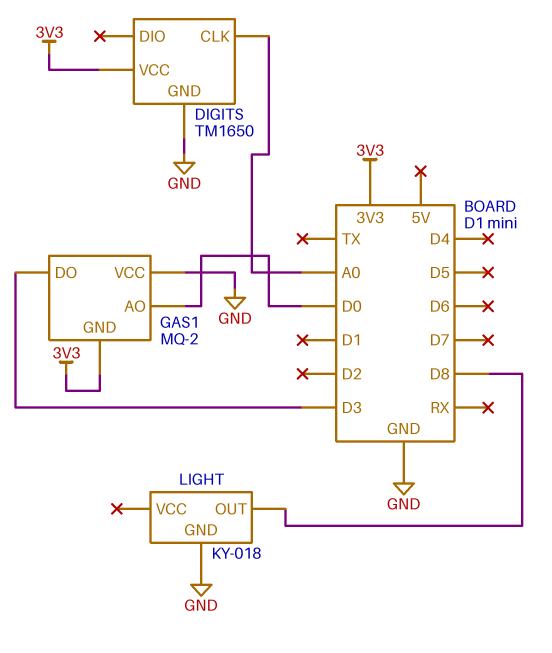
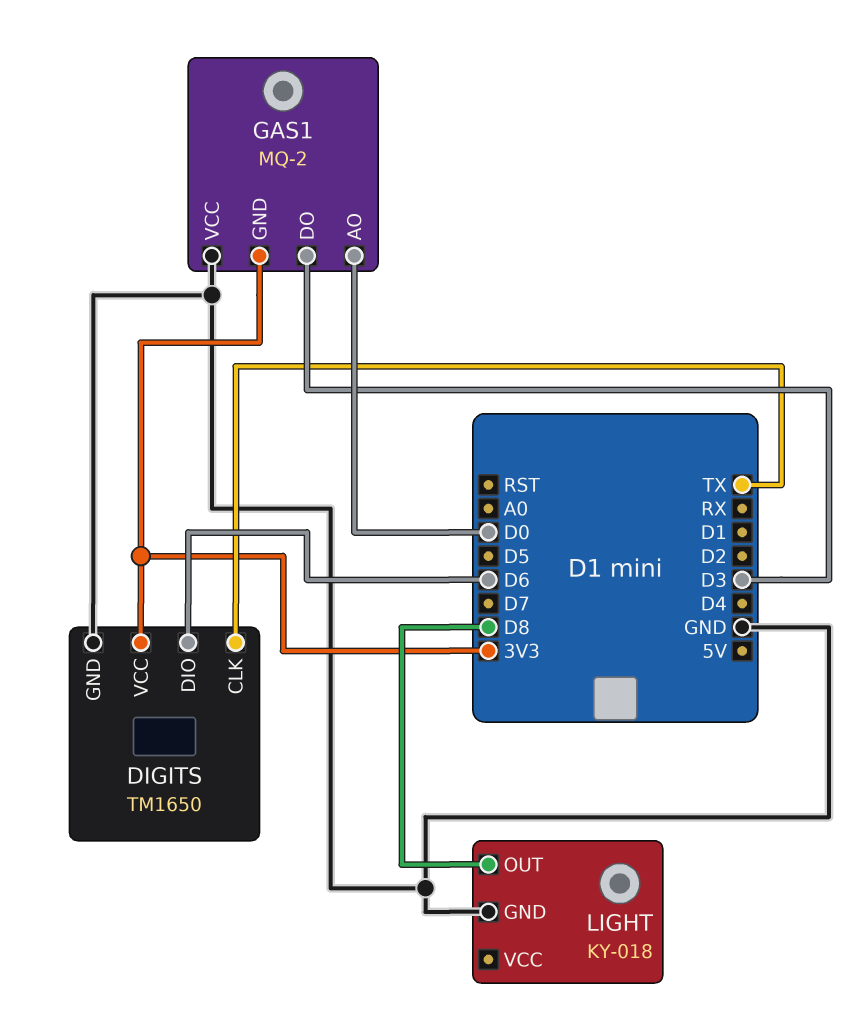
DIGITS pin CLK: A0 -> TX
DIGITS pin DIO: none -> D6

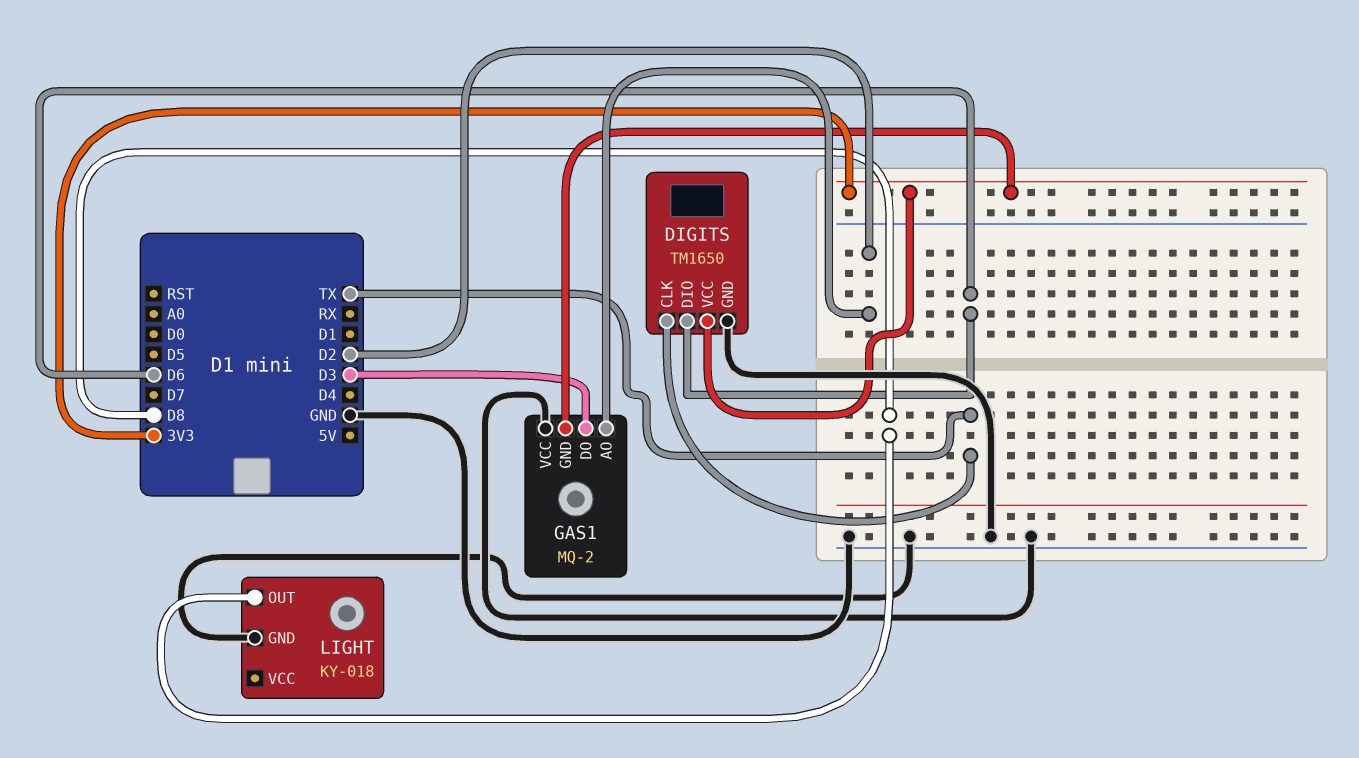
GAS1 pin AO: D0 -> D2

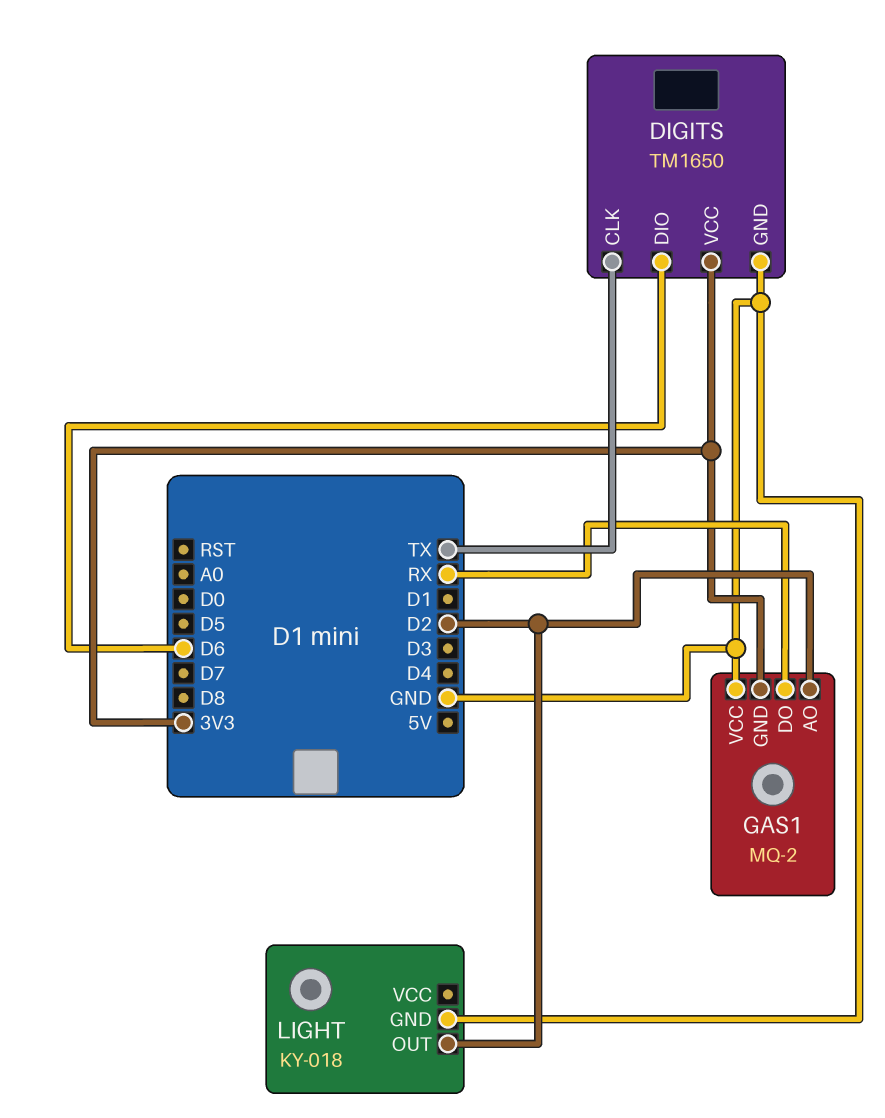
GAS1 pin DO: D3 -> RX
LIGHT pin OUT: D8 -> D2

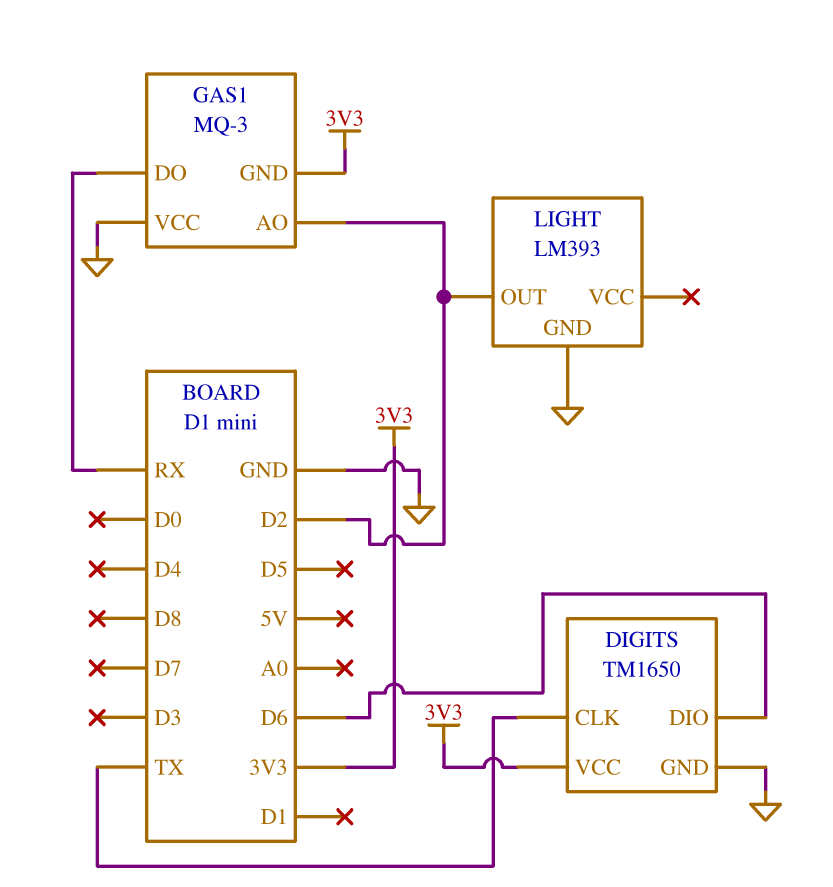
GAS1: MQ-2 -> MQ-3
LIGHT: KY-018 -> LM393

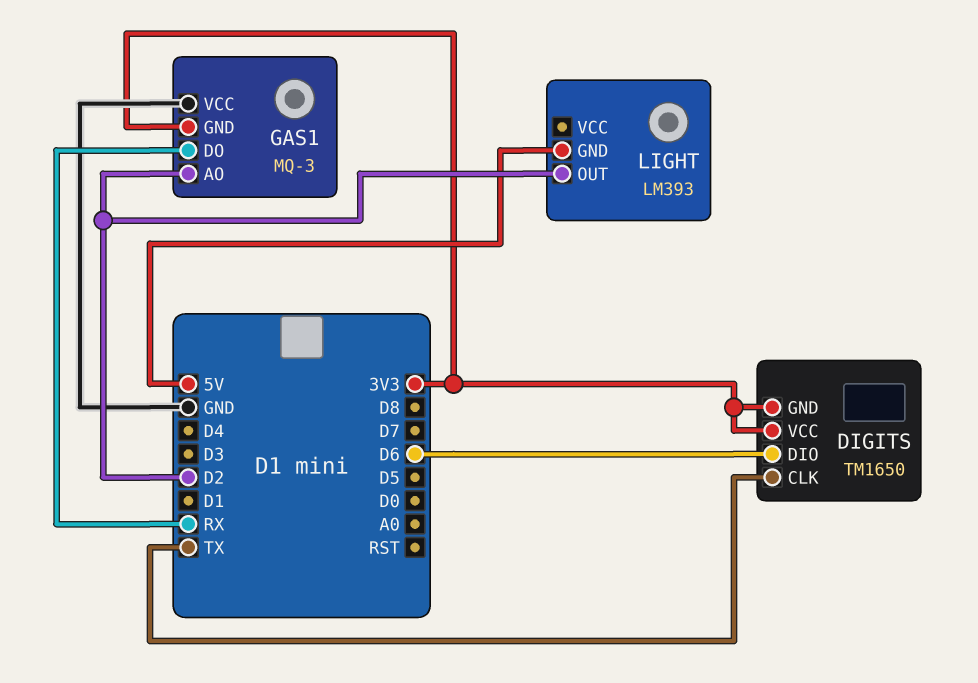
DIGITS pin GND: GND -> 3V3
LIGHT pin GND: GND -> 5V

